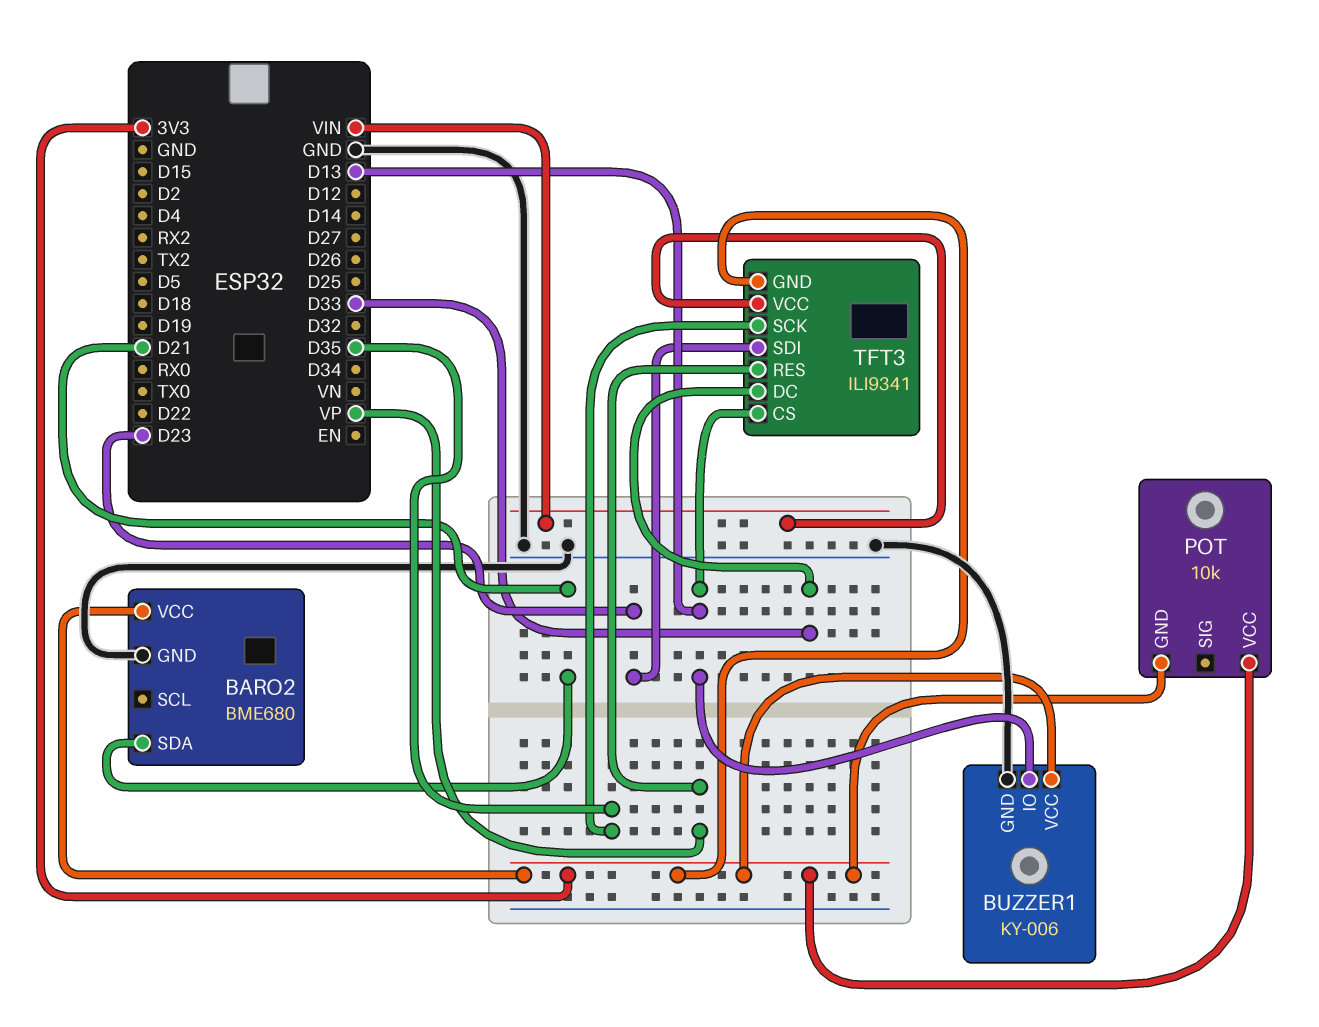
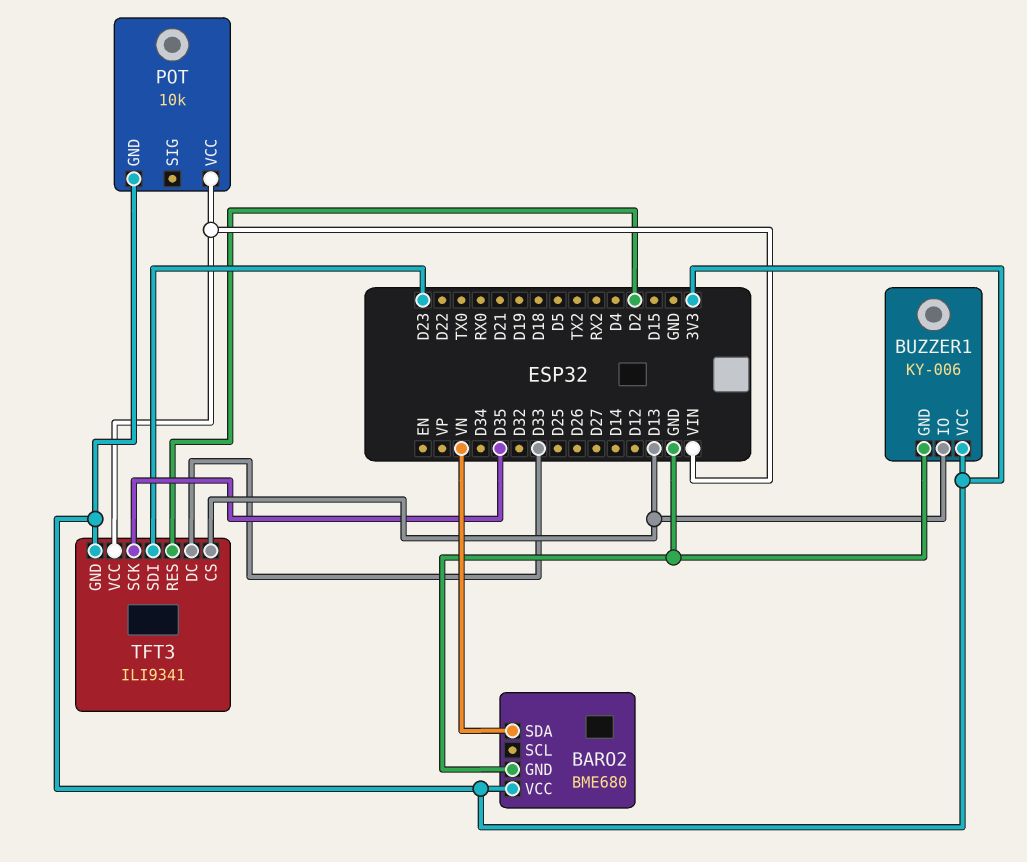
BARO2 pin SDA: D21 -> VN
POT pin VCC: 3V3 -> VIN
TFT3 pin RES: VP -> D2

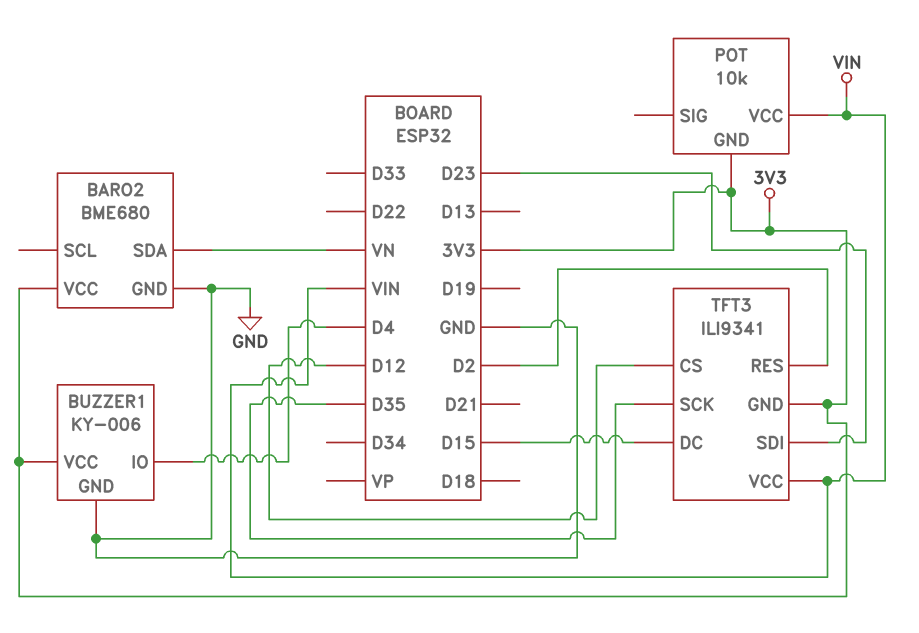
BUZZER1 pin IO: D13 -> D4
TFT3 pin CS: D13 -> D12
TFT3 pin DC: D33 -> D15

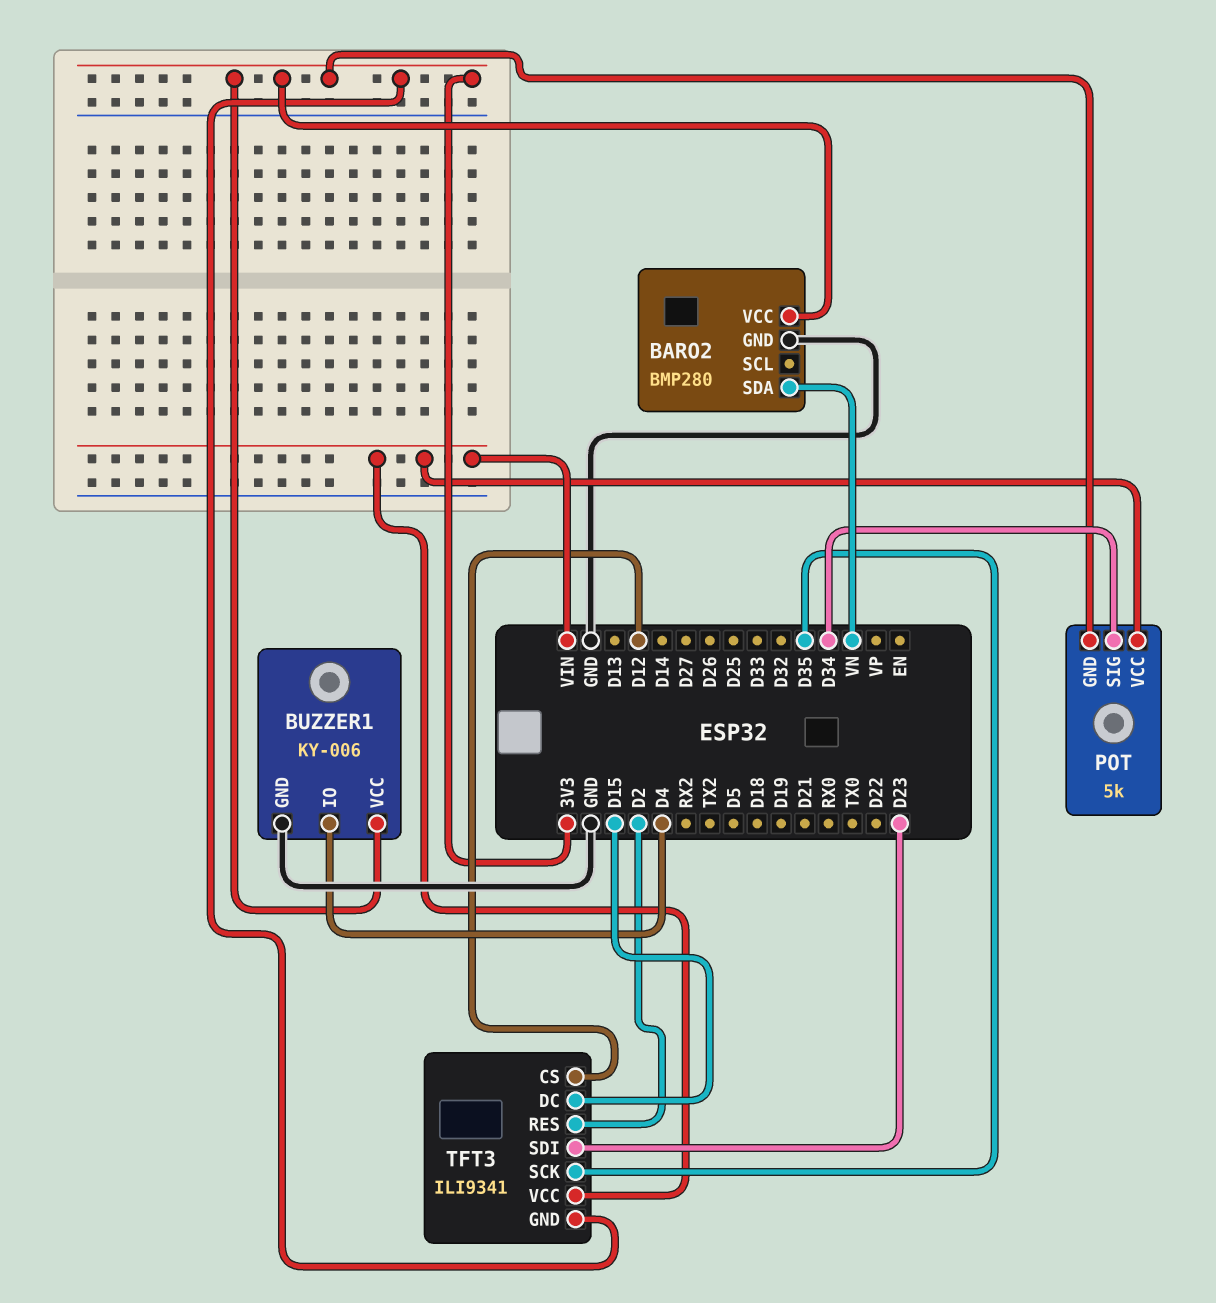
BARO2: BME680 -> BMP280
POT: 10k -> 5k
POT pin SIG: none -> D34

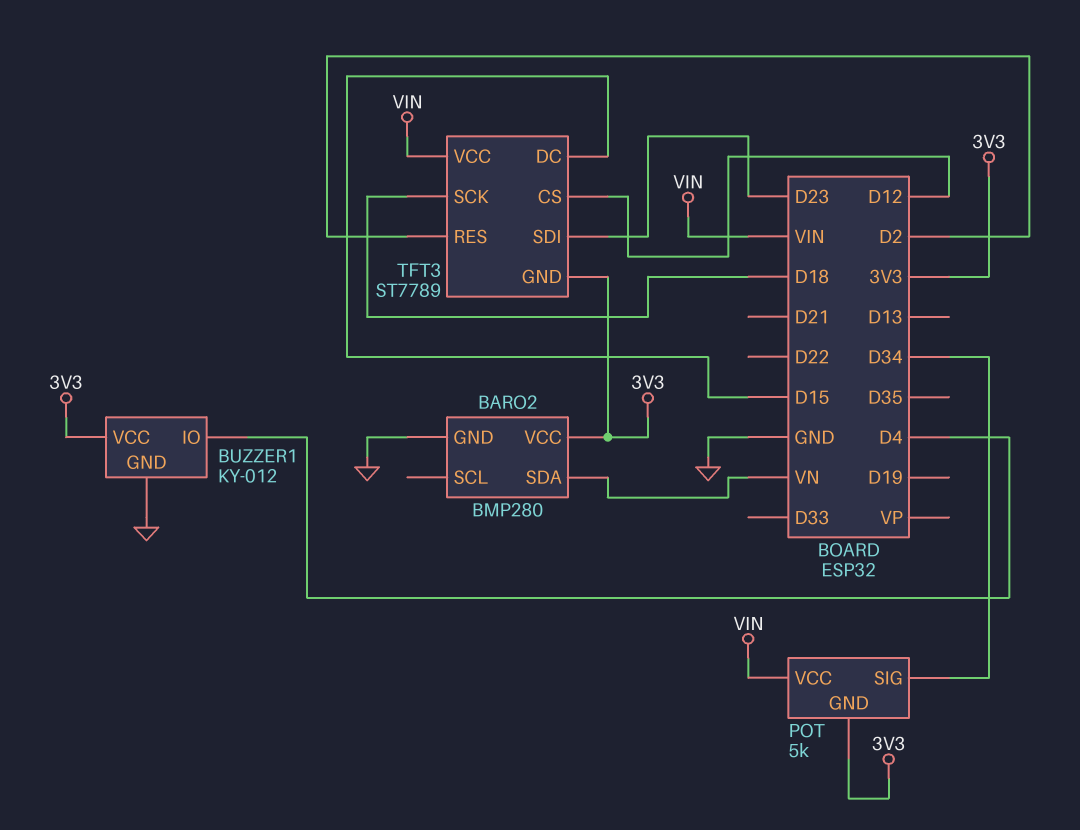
BUZZER1: KY-006 -> KY-012
TFT3: ILI9341 -> ST7789
TFT3 pin SCK: D35 -> D18

